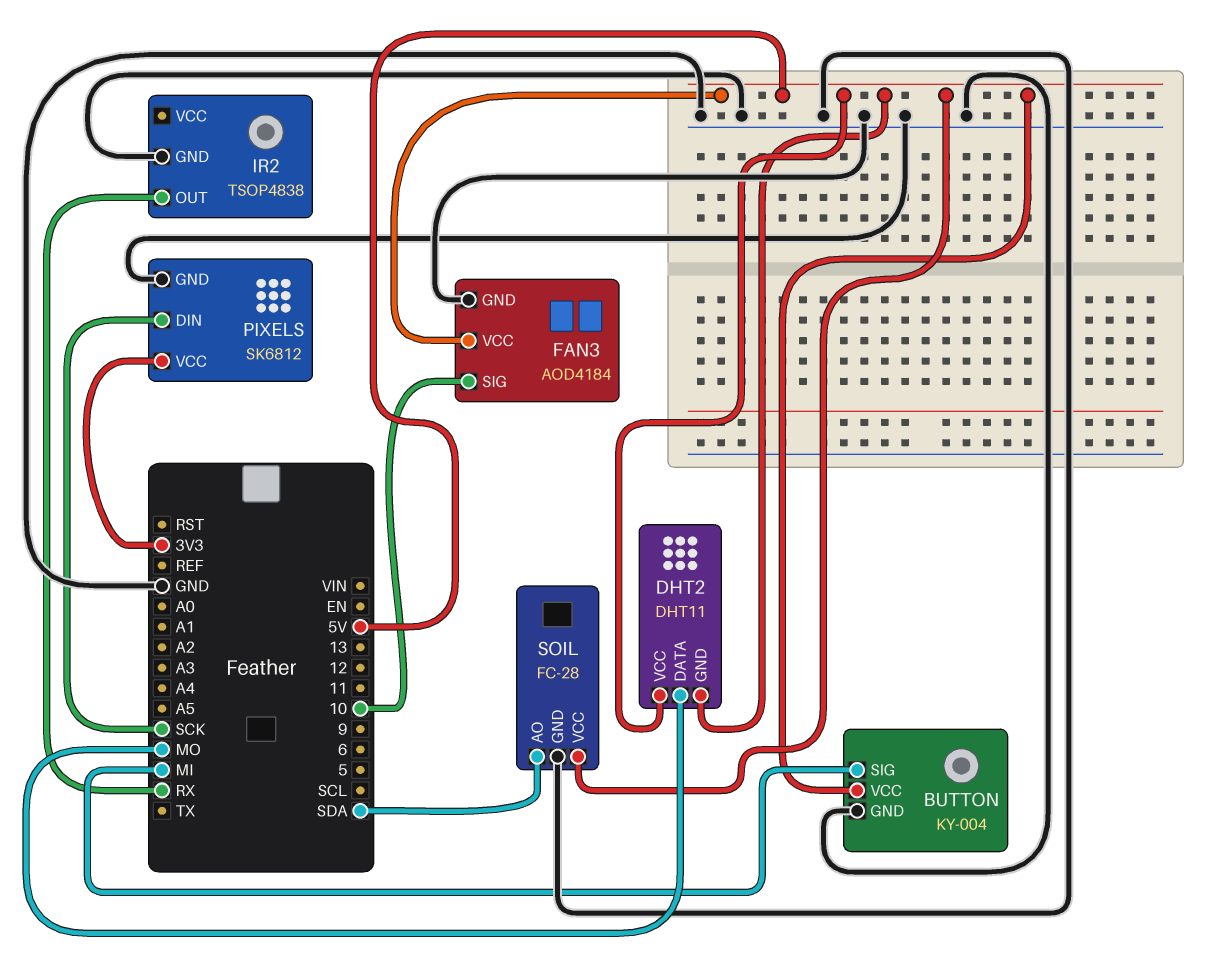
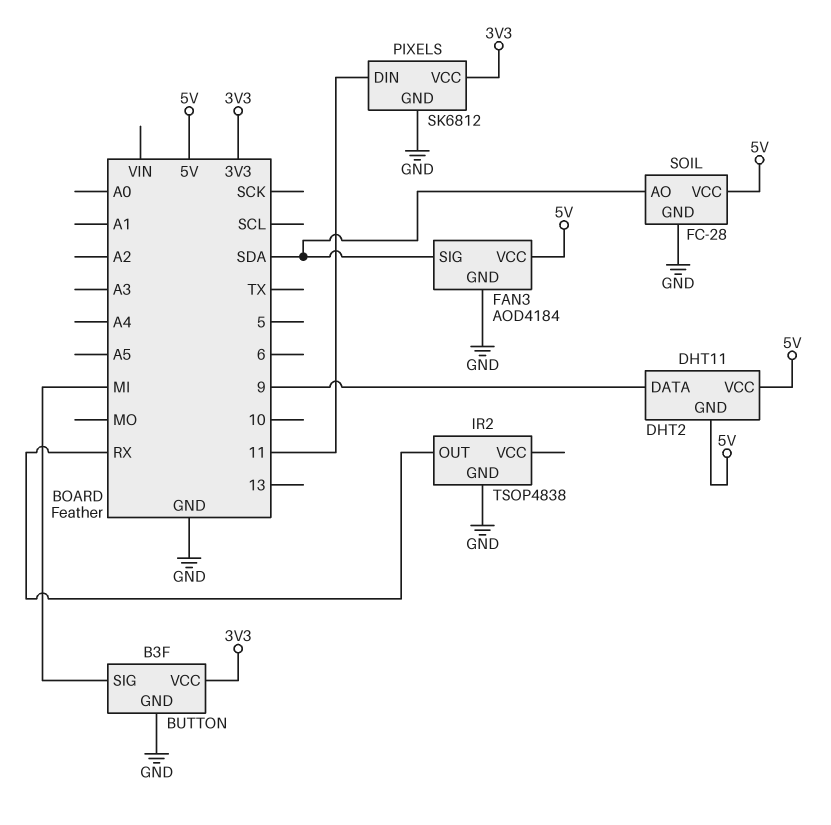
BUTTON: KY-004 -> B3F
BUTTON pin VCC: 5V -> 3V3
DHT2 pin DATA: MO -> 9
FAN3 pin SIG: 10 -> SDA
PIXELS pin DIN: SCK -> 11

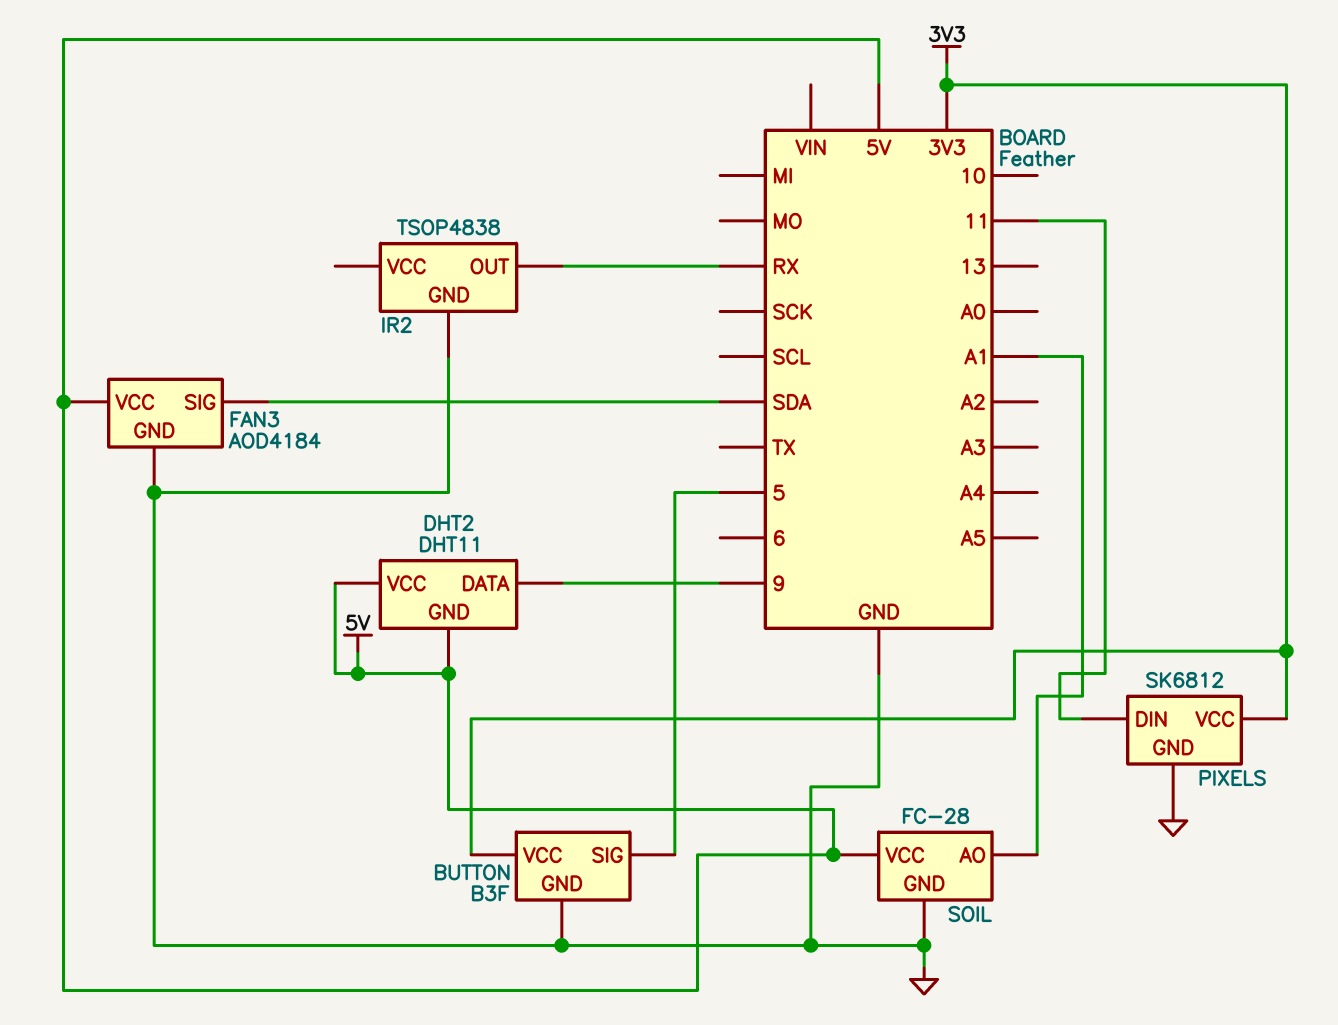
BUTTON pin SIG: MI -> 5
SOIL pin AO: SDA -> A1

